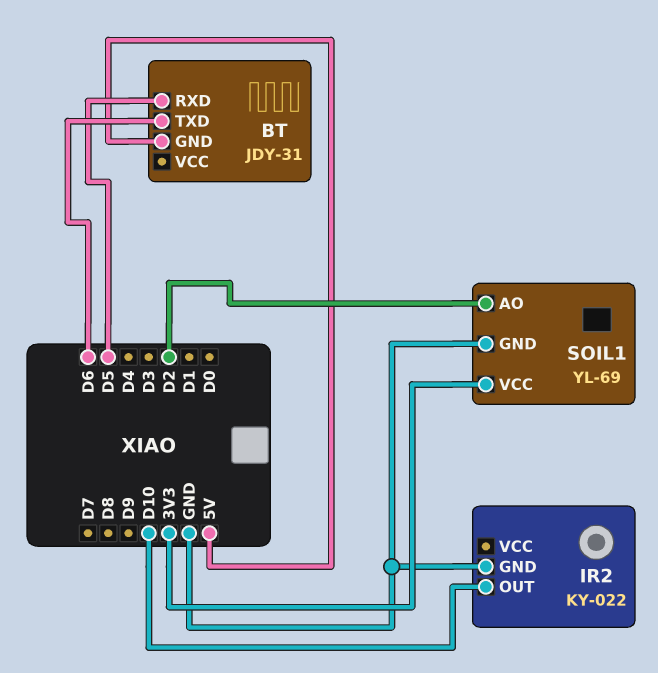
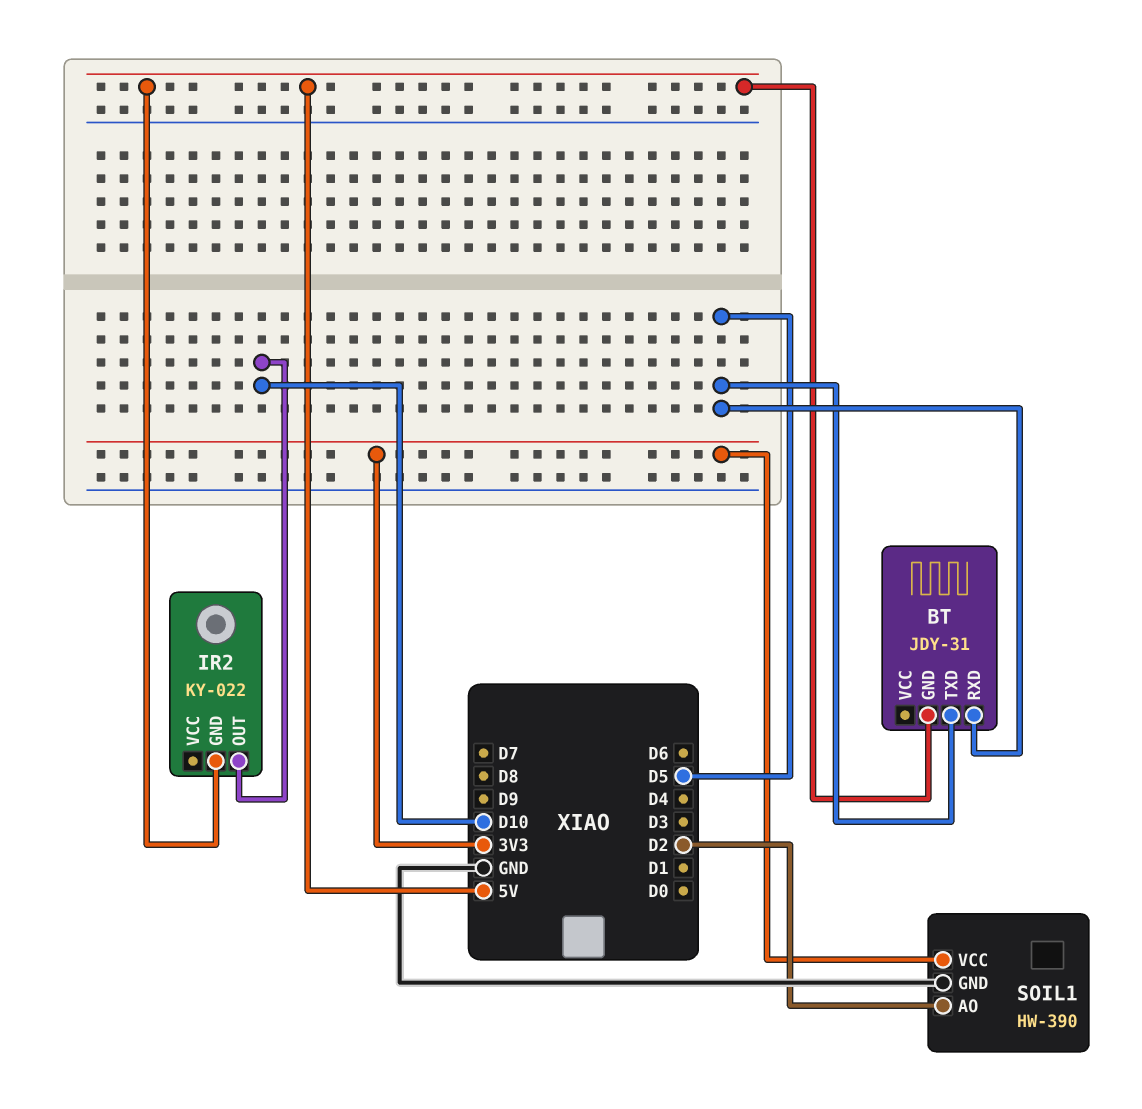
BT pin TXD: D6 -> D5
IR2 pin GND: GND -> 5V
SOIL1: YL-69 -> HW-390

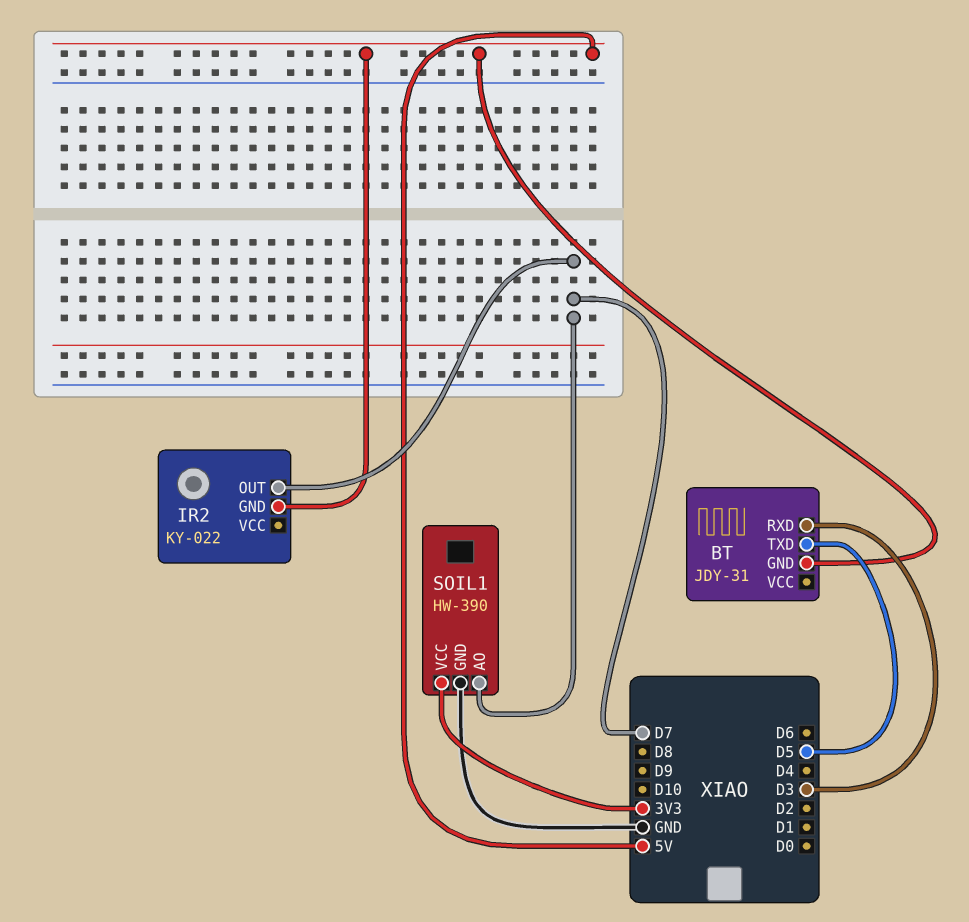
BT pin RXD: D5 -> D3
IR2 pin OUT: D10 -> D7
SOIL1 pin AO: D2 -> D7

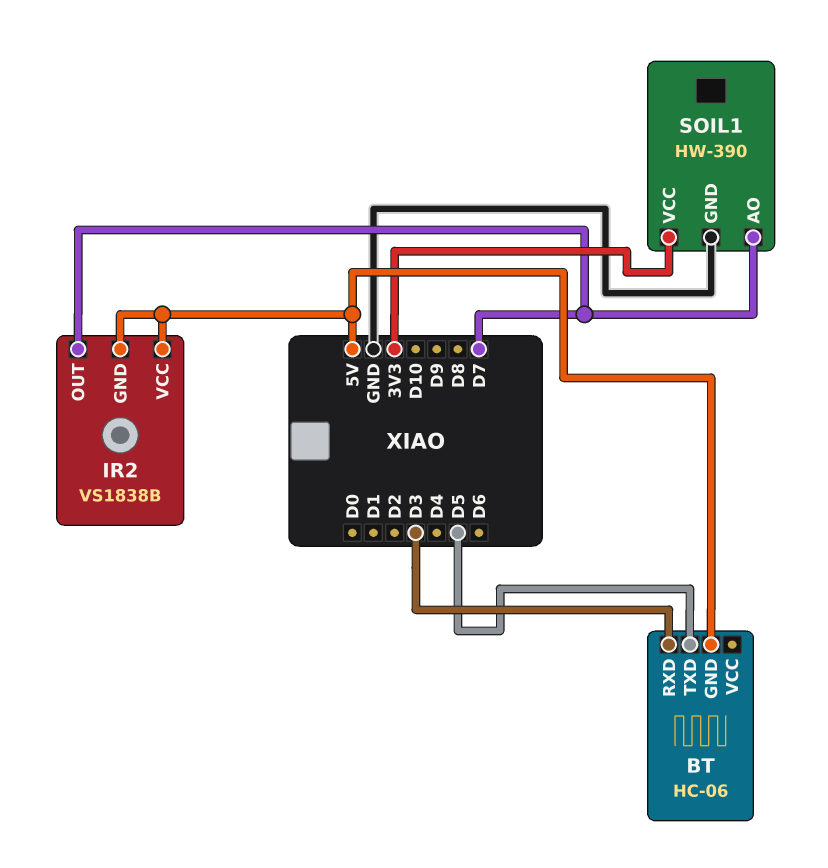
BT: JDY-31 -> HC-06
IR2: KY-022 -> VS1838B
IR2 pin VCC: none -> 5V

